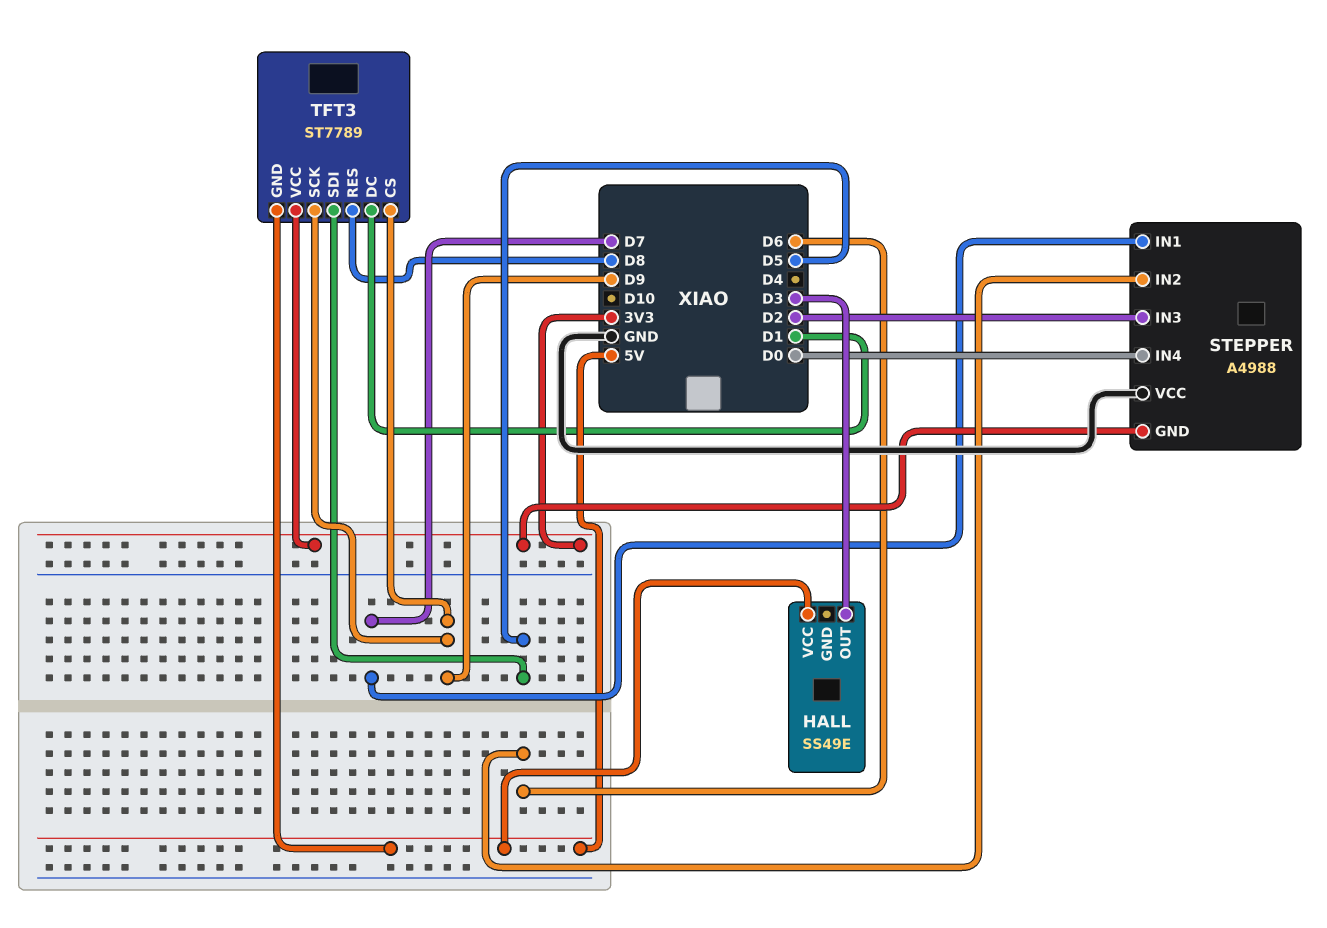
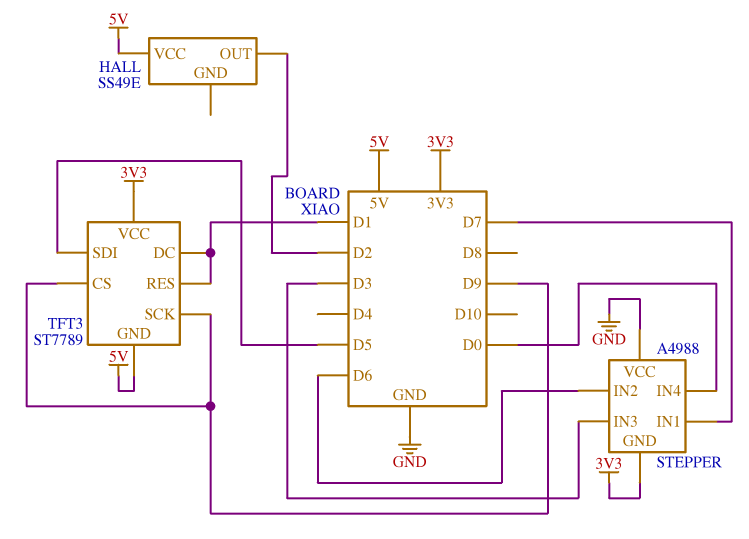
HALL pin OUT: D3 -> D2
STEPPER pin IN3: D2 -> D3
TFT3 pin RES: D8 -> D1

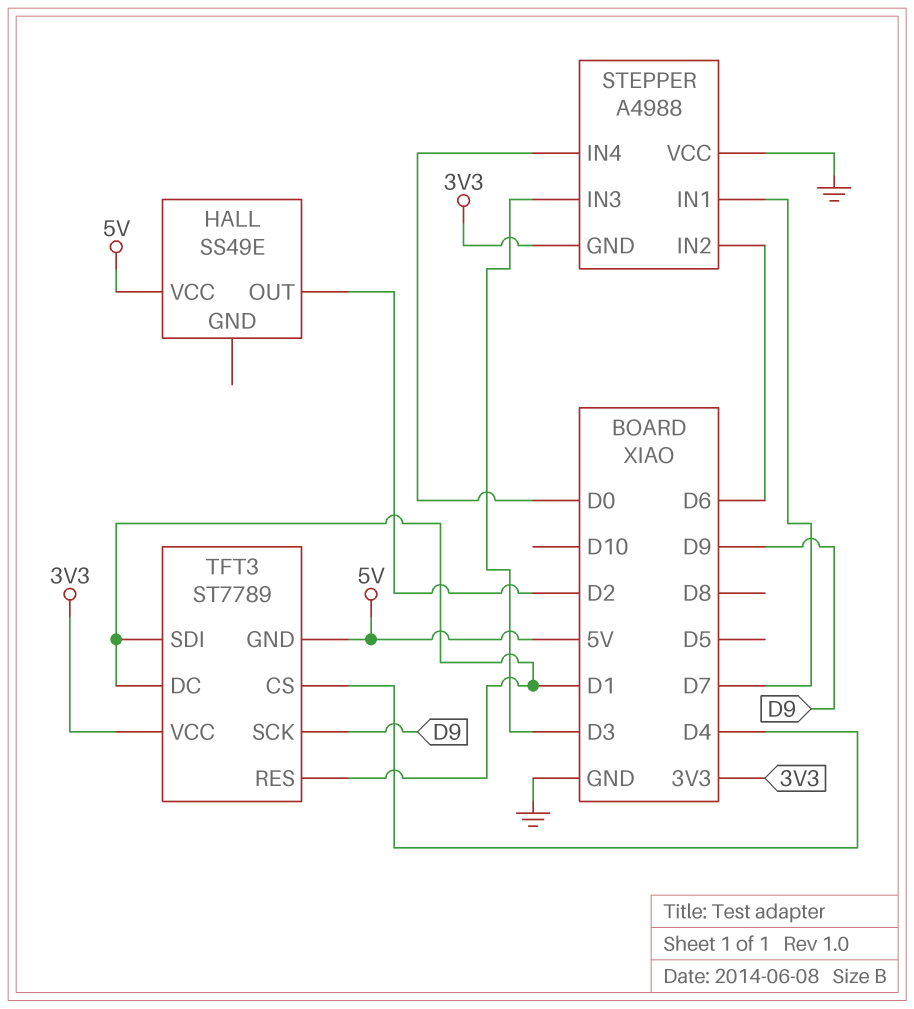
TFT3 pin CS: D9 -> D4
TFT3 pin SDI: D5 -> D1

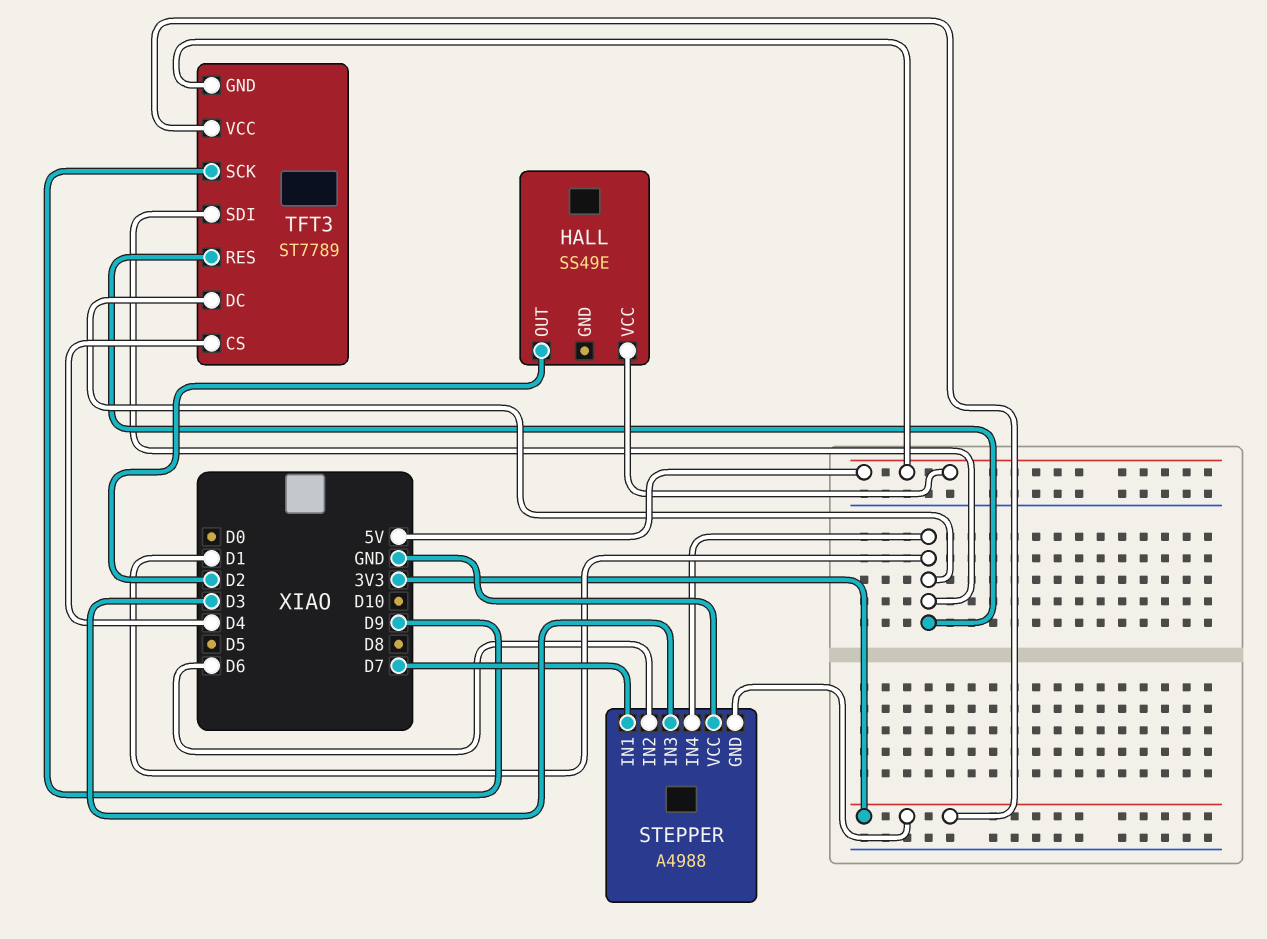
STEPPER pin IN4: D0 -> D1

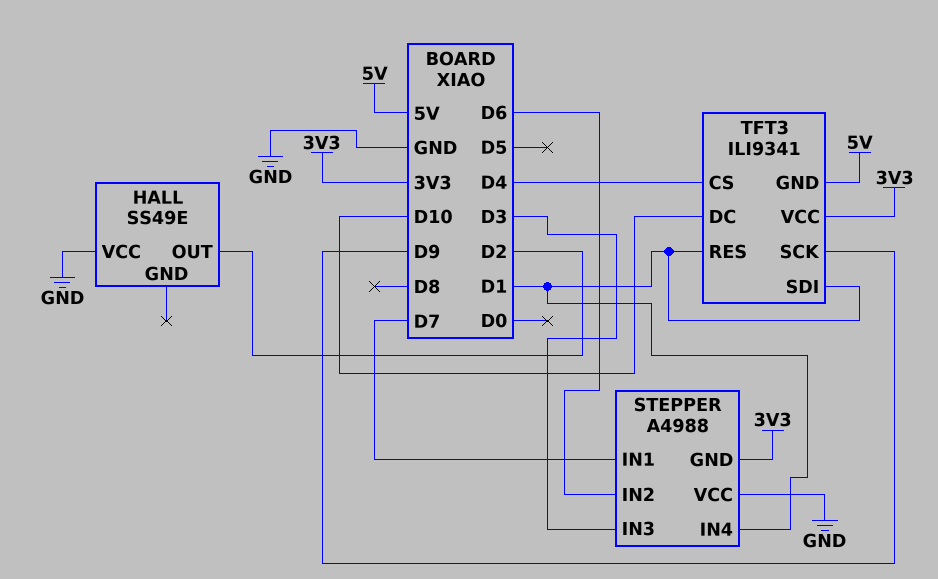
HALL pin VCC: 5V -> GND
TFT3: ST7789 -> ILI9341
TFT3 pin DC: D1 -> D10

